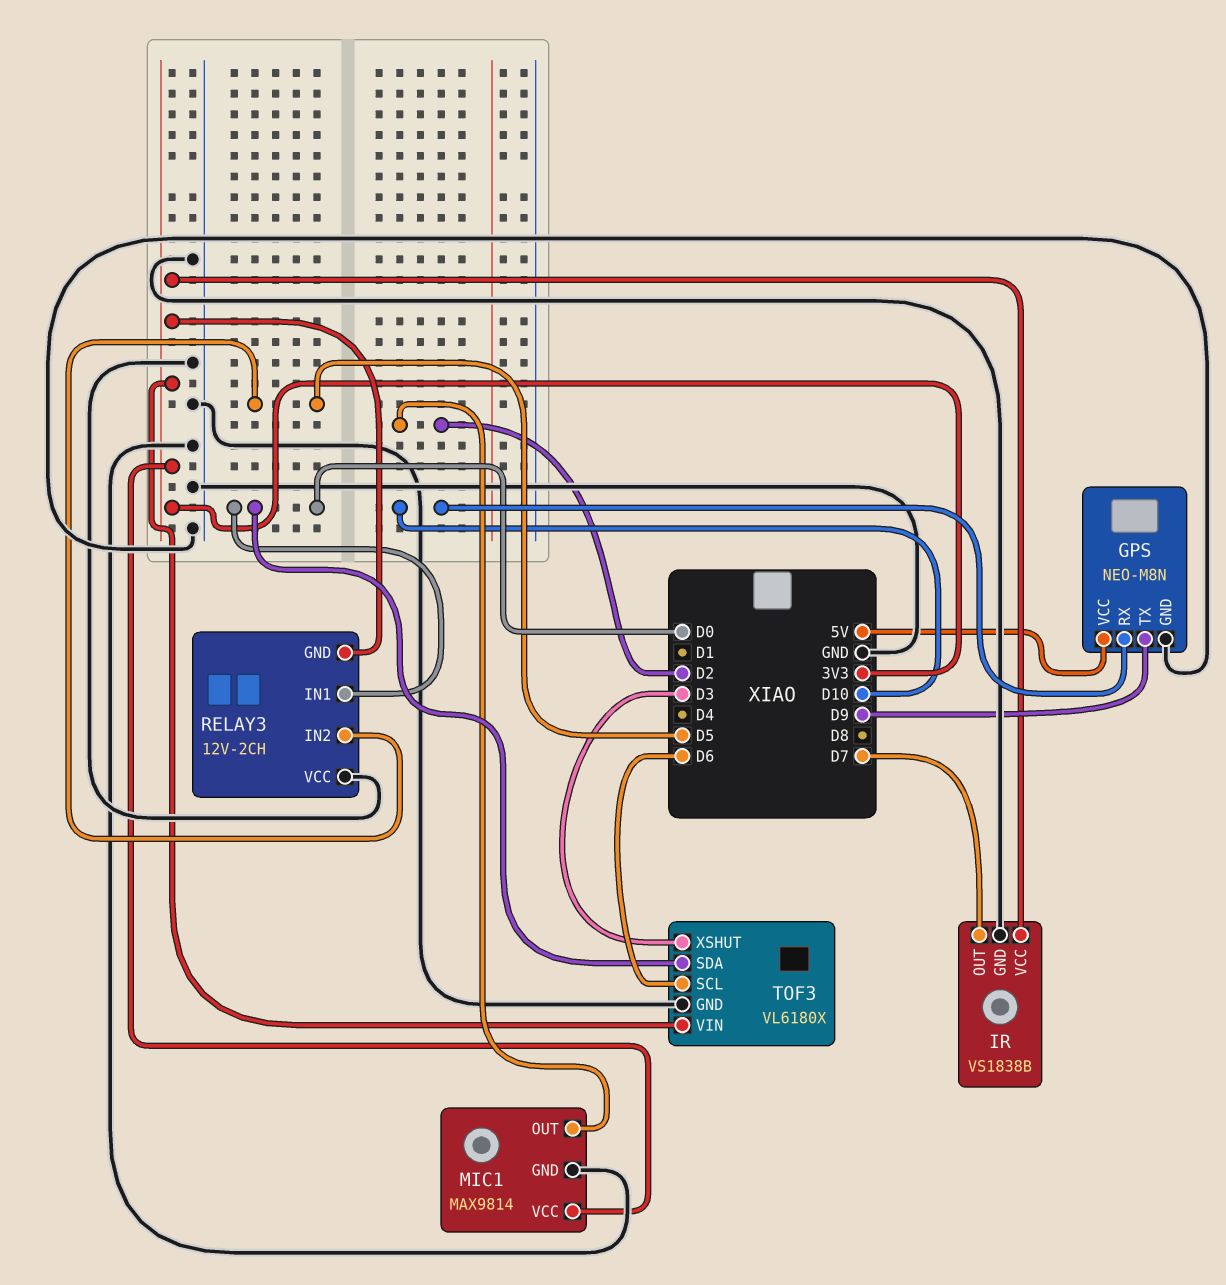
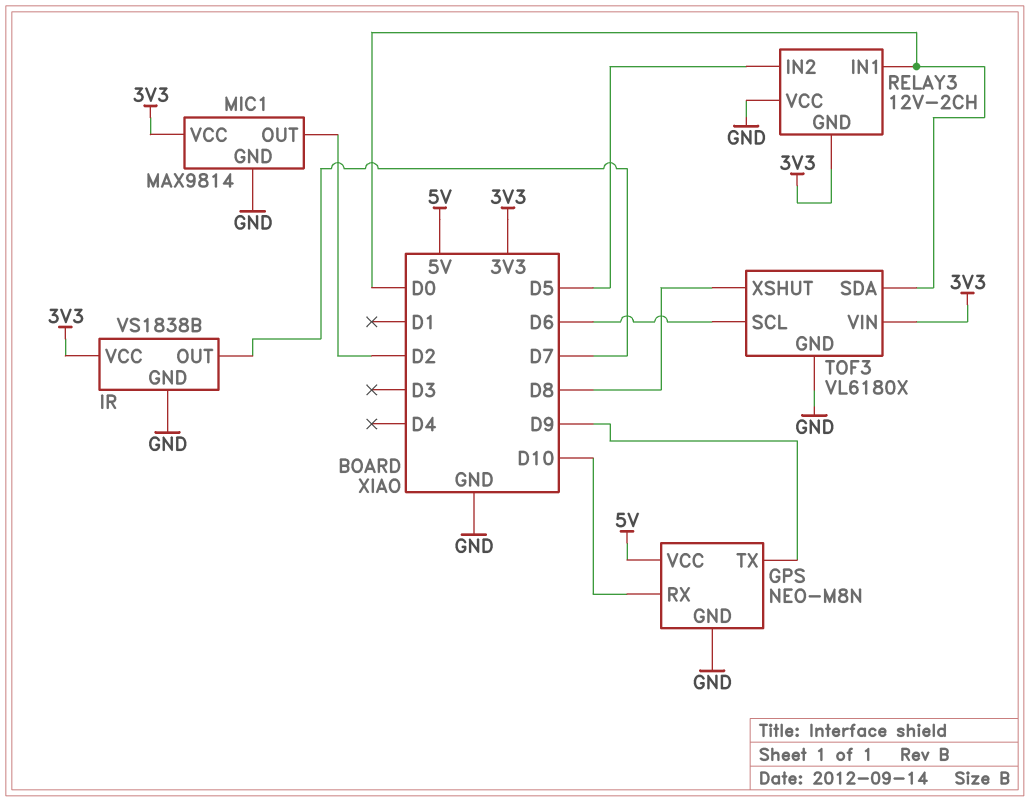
TOF3 pin XSHUT: D3 -> D8

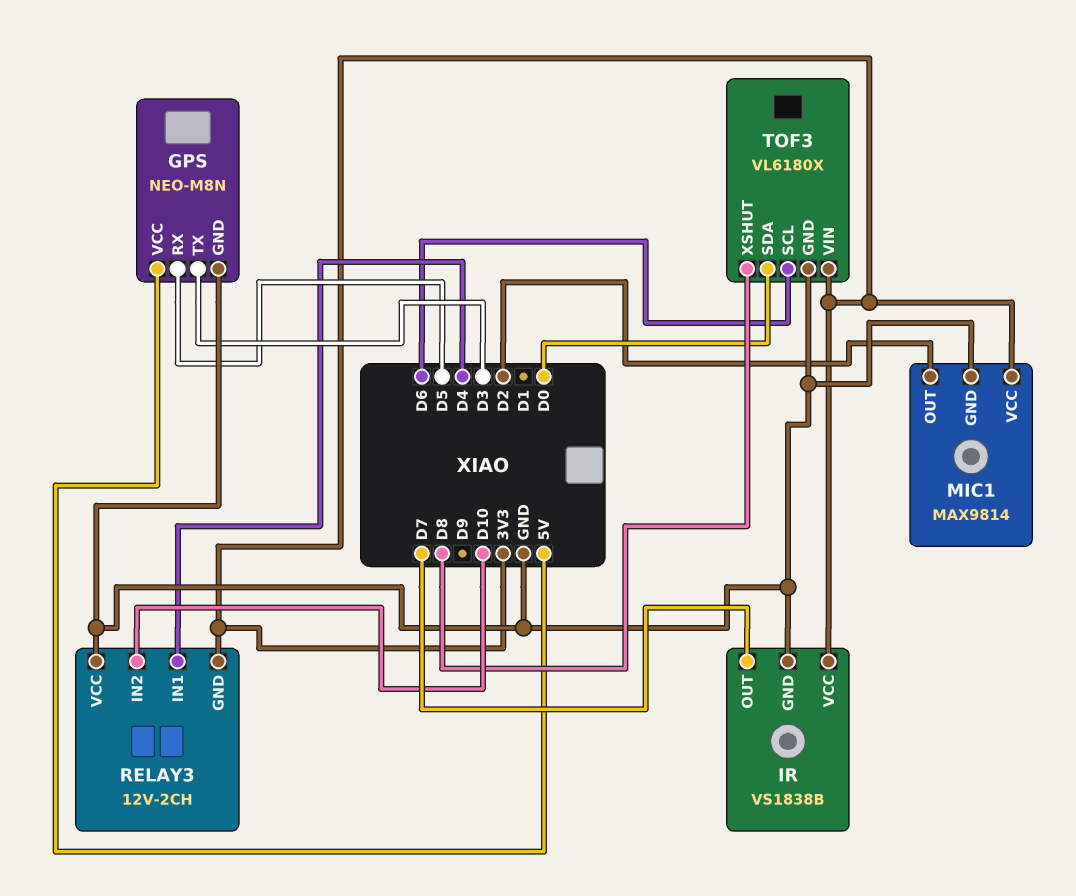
GPS pin RX: D10 -> D5
GPS pin TX: D9 -> D3
RELAY3 pin IN1: D0 -> D4
RELAY3 pin IN2: D5 -> D10

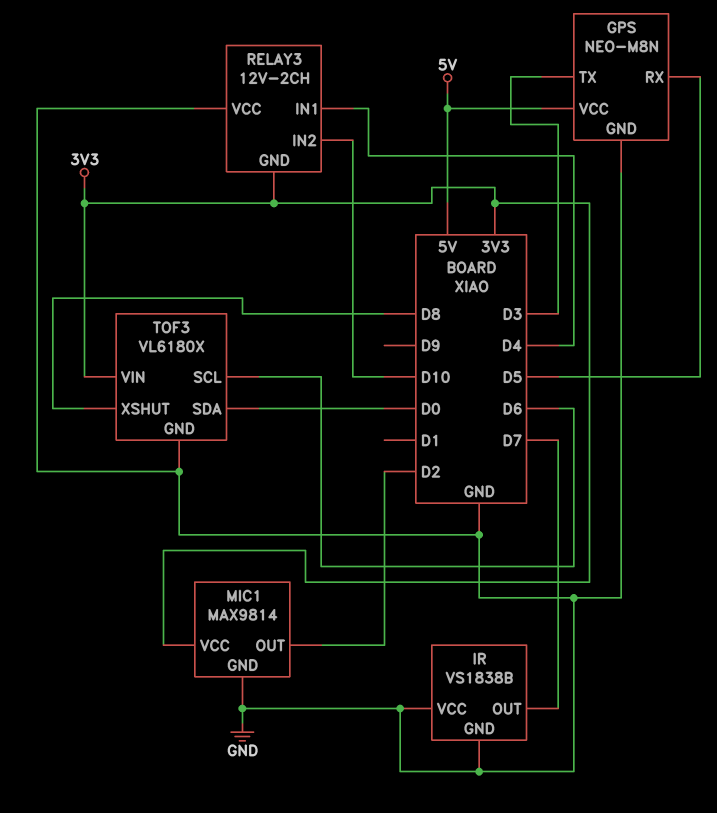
IR pin VCC: 3V3 -> GND

